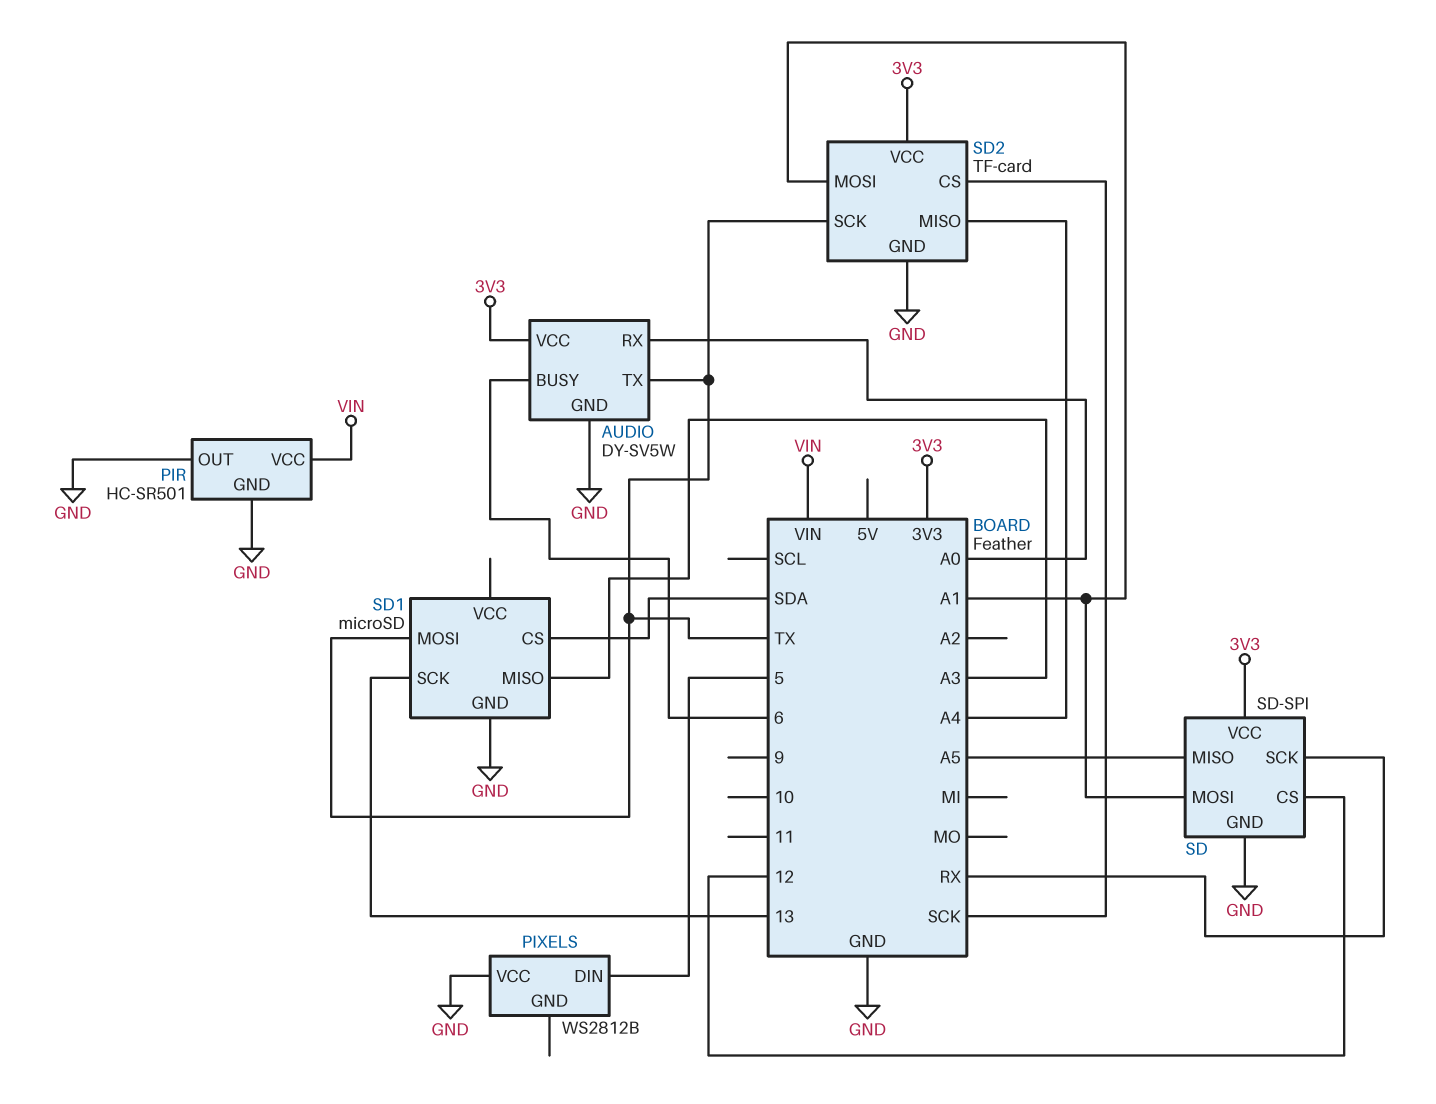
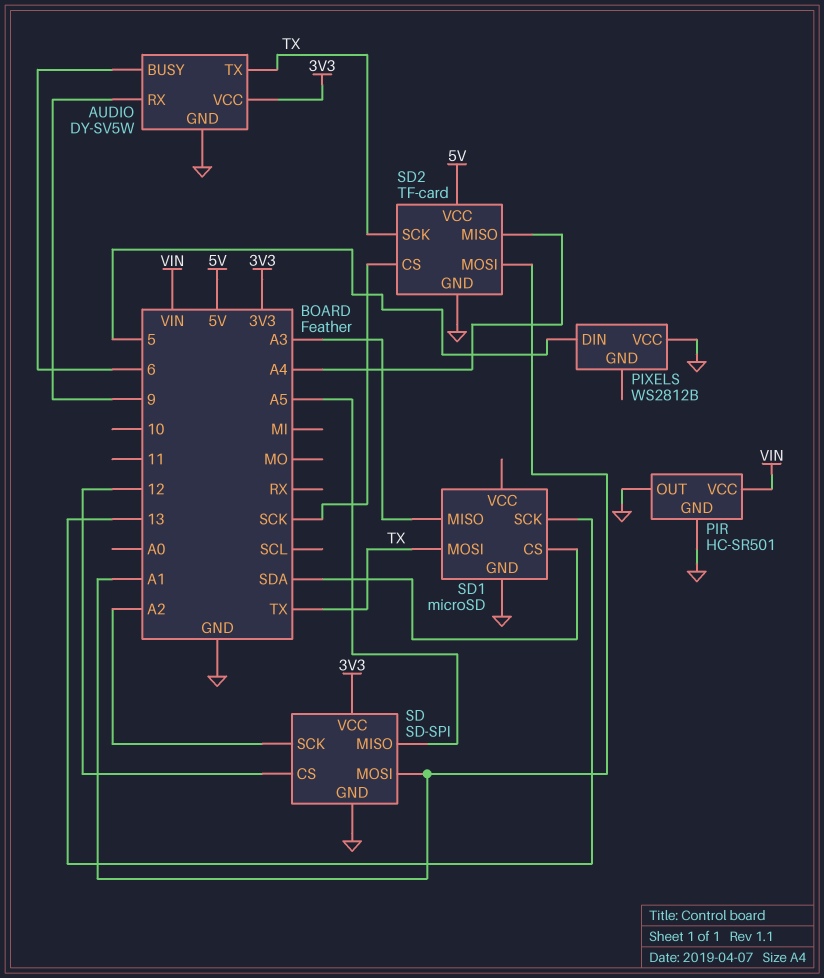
AUDIO pin RX: A0 -> 9
SD pin SCK: RX -> A2
SD2 pin VCC: 3V3 -> 5V

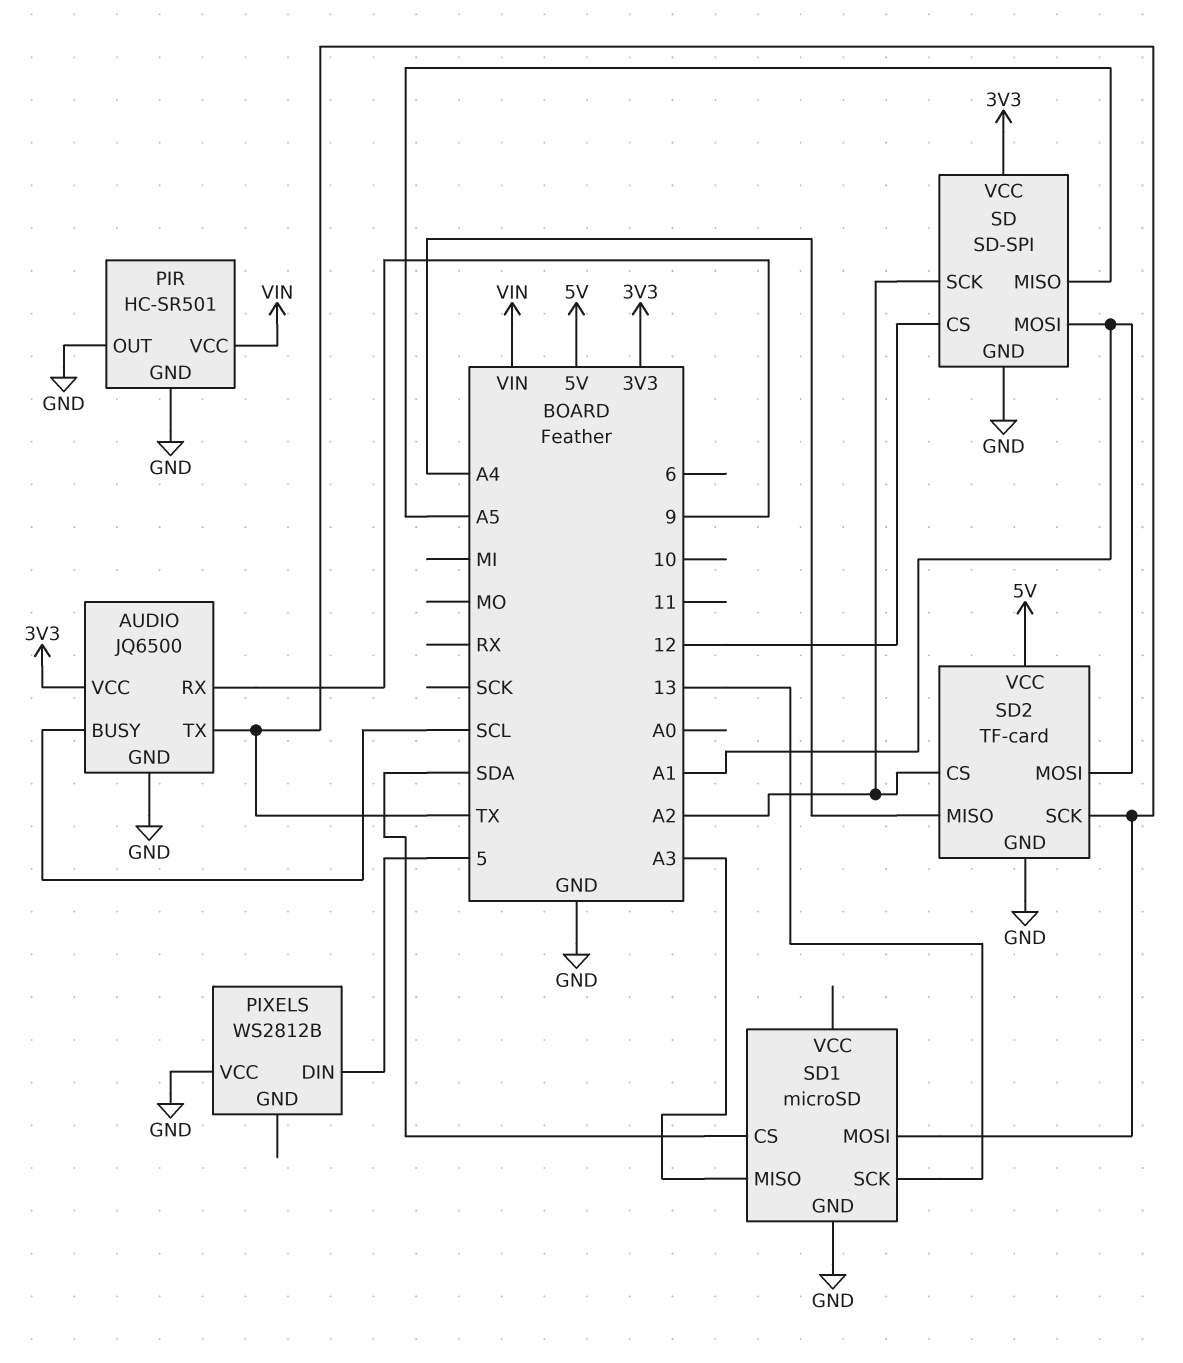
AUDIO: DY-SV5W -> JQ6500
AUDIO pin BUSY: 6 -> SCL
SD2 pin CS: SCK -> A2

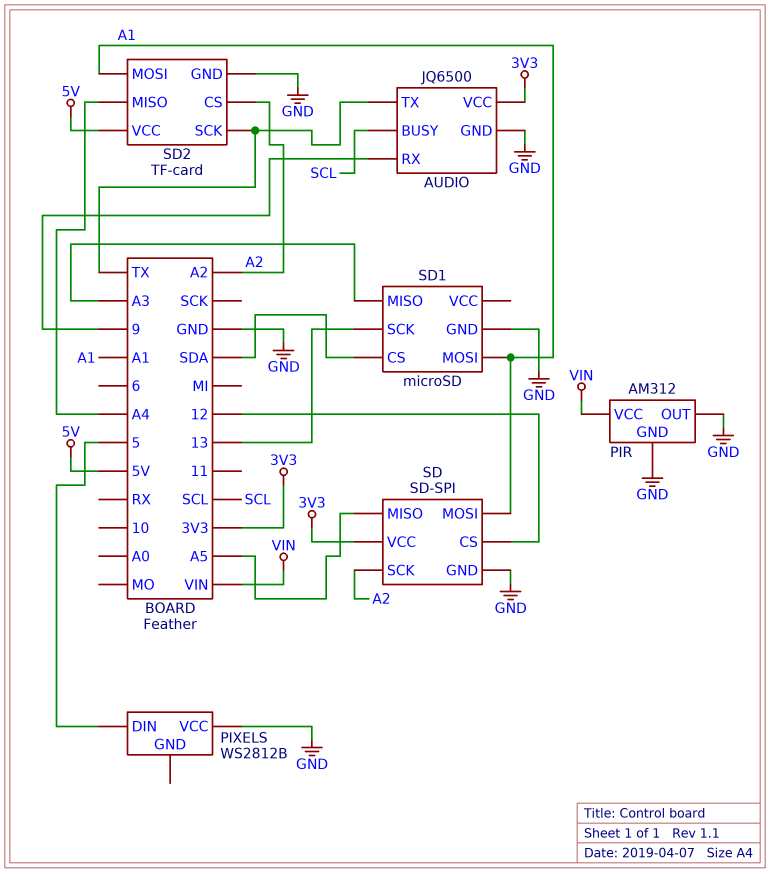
PIR: HC-SR501 -> AM312
SD1 pin MOSI: TX -> A1

